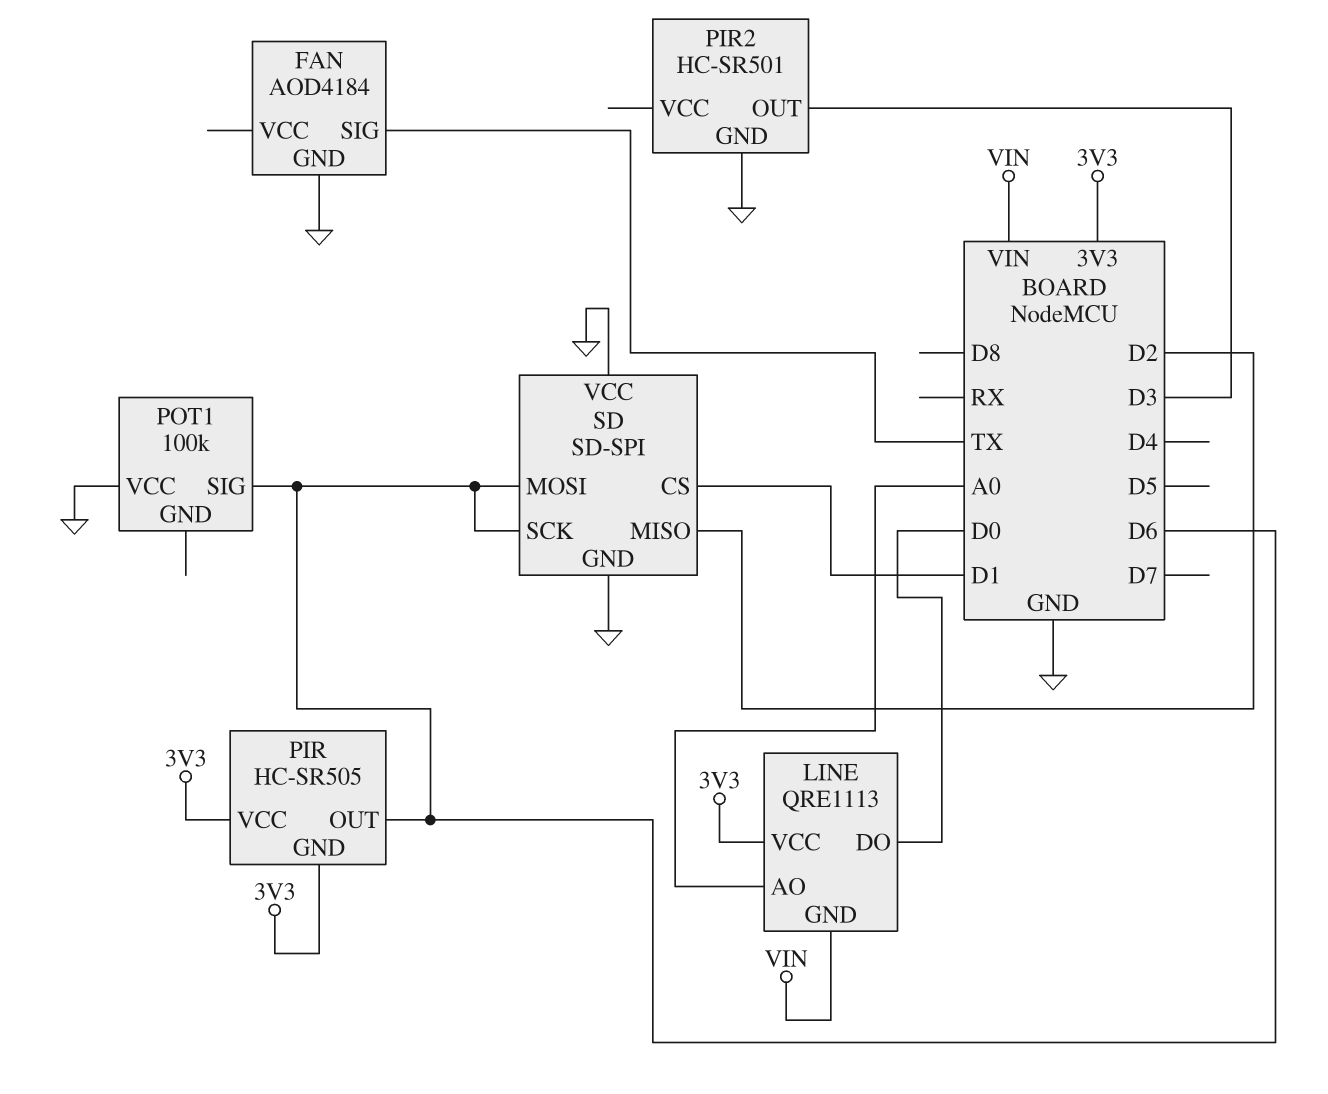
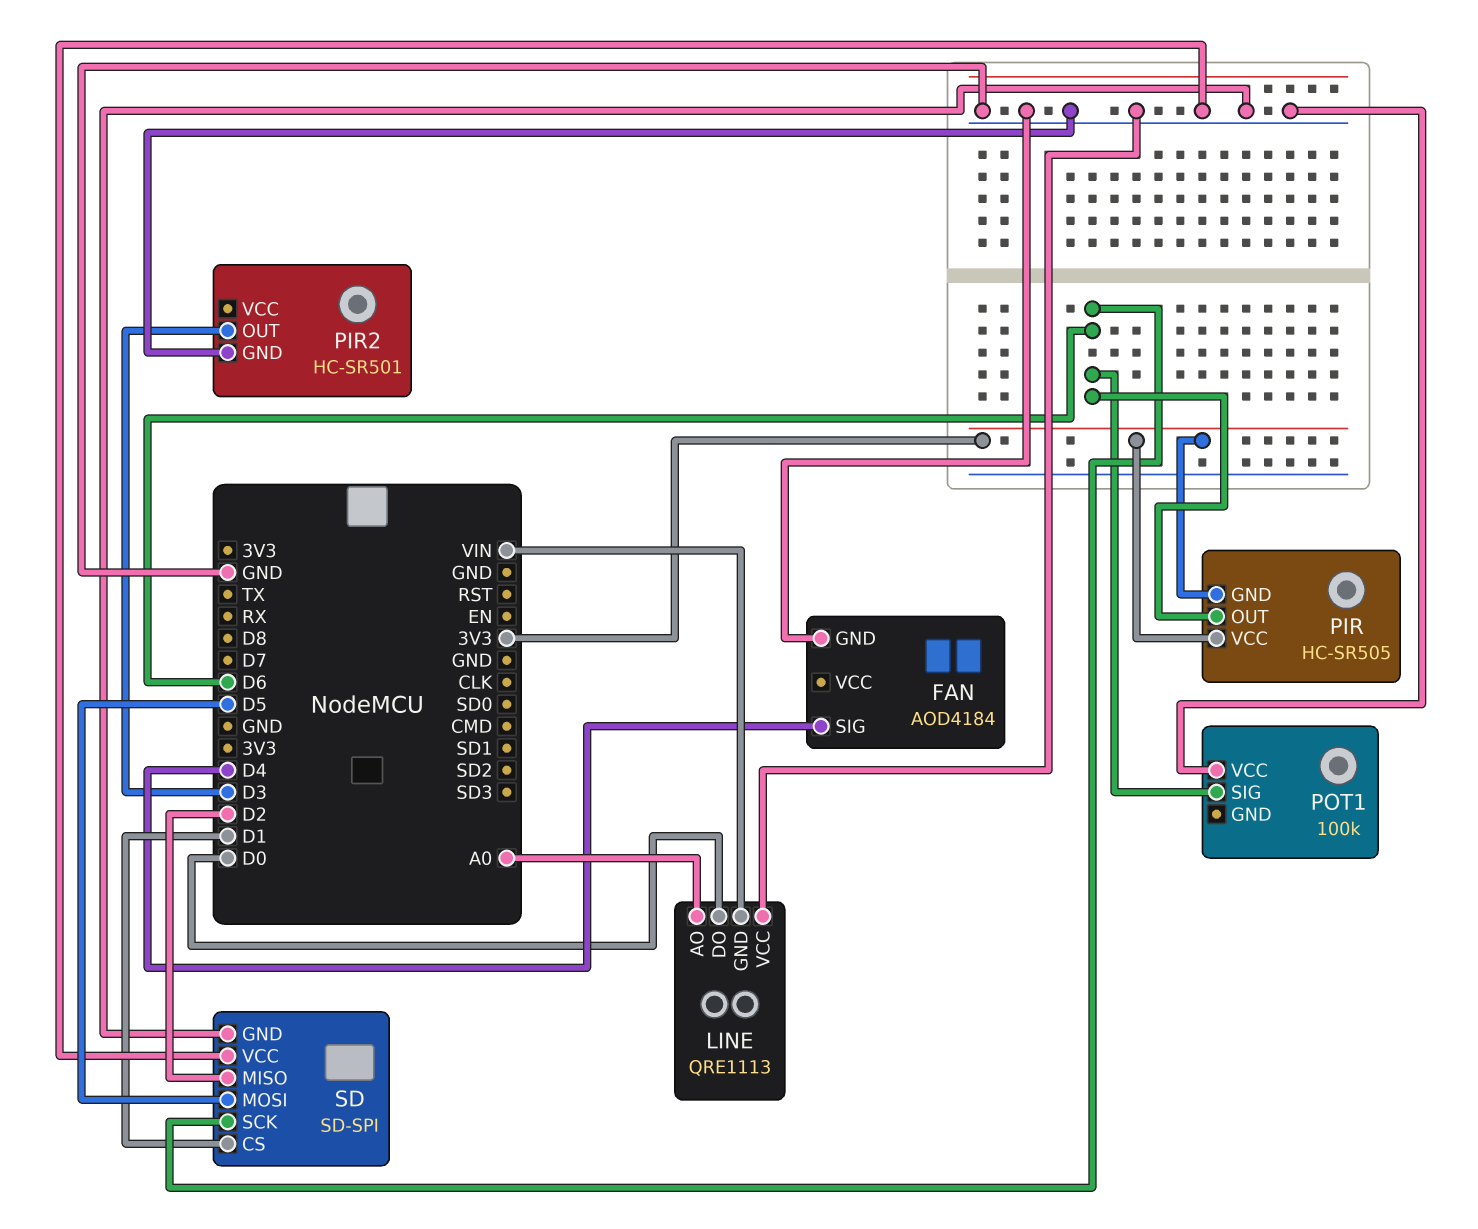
FAN pin SIG: TX -> D4
LINE pin VCC: 3V3 -> GND
SD pin MOSI: D6 -> D5

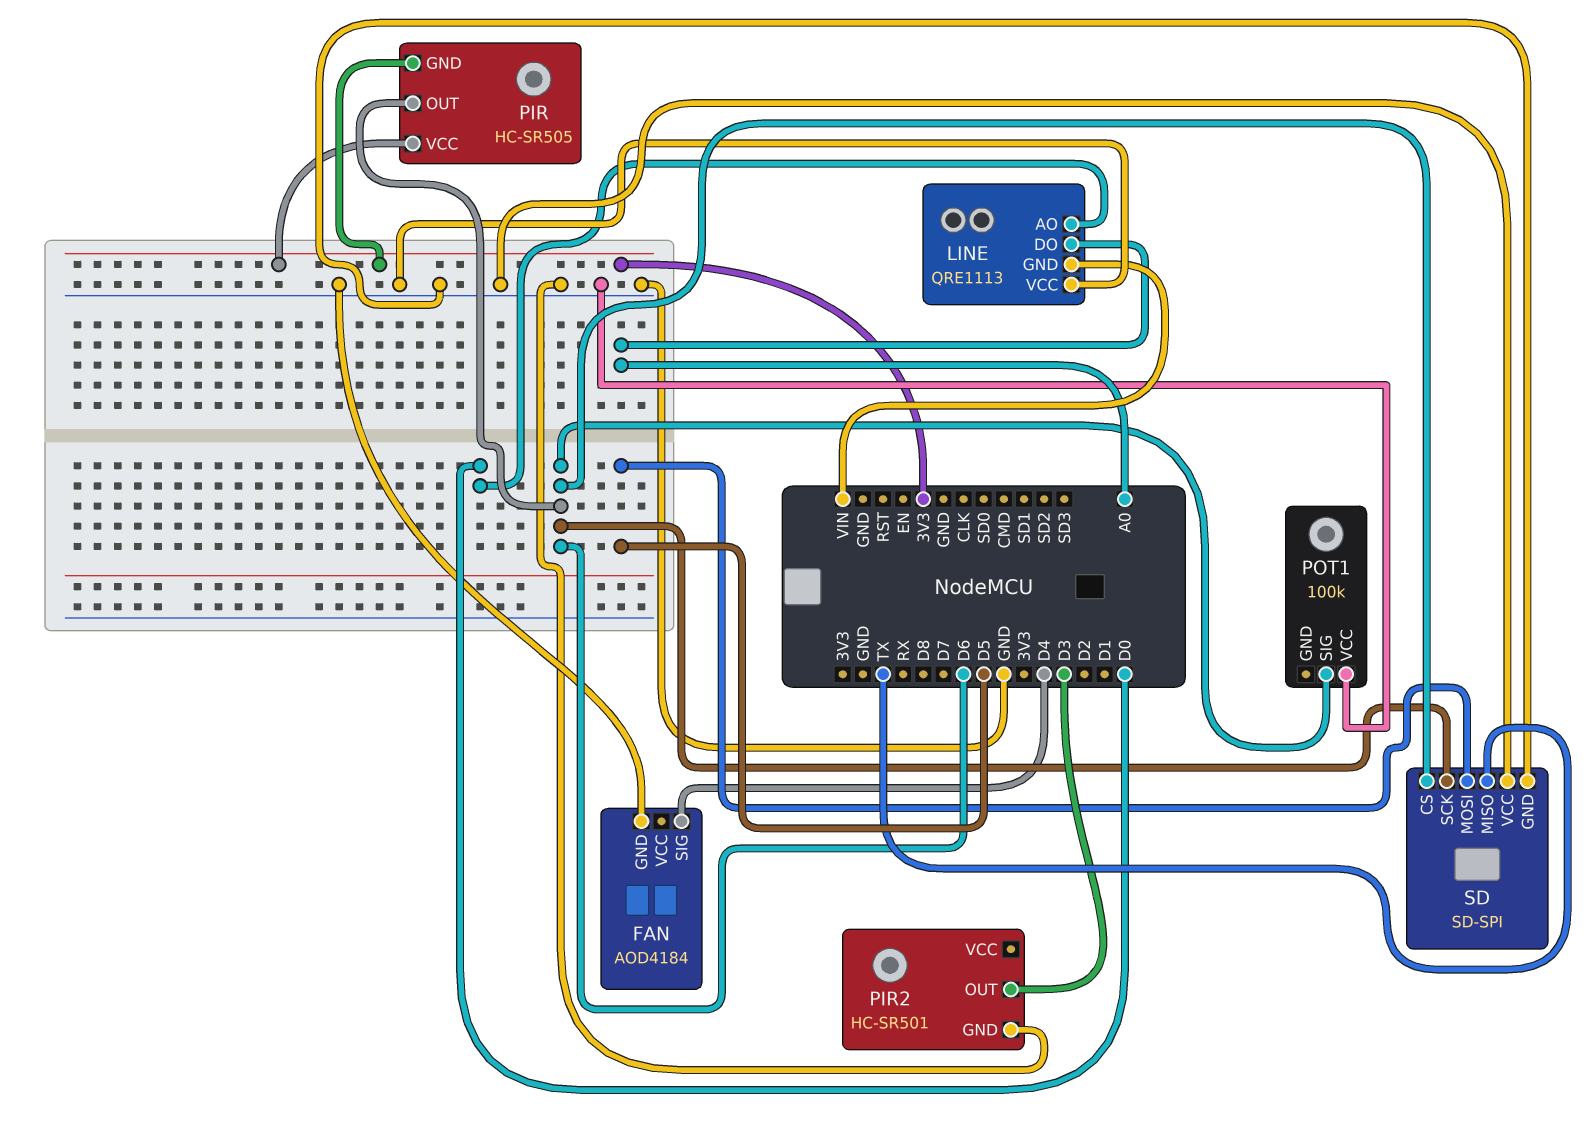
LINE pin AO: A0 -> D0
LINE pin DO: D0 -> A0
SD pin CS: D1 -> D6
SD pin MISO: D2 -> TX

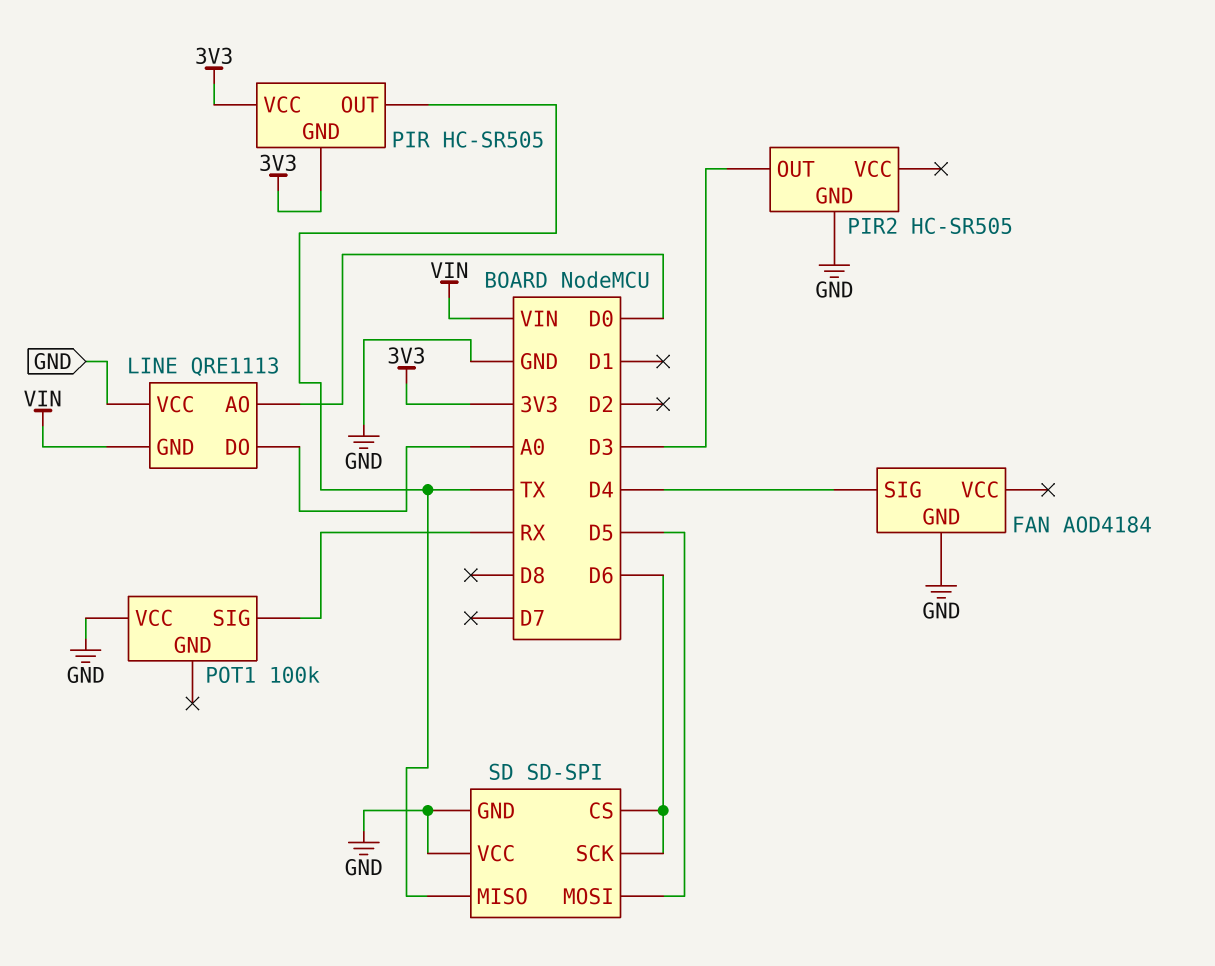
PIR pin OUT: D6 -> TX
PIR2: HC-SR501 -> HC-SR505
POT1 pin SIG: D6 -> RX

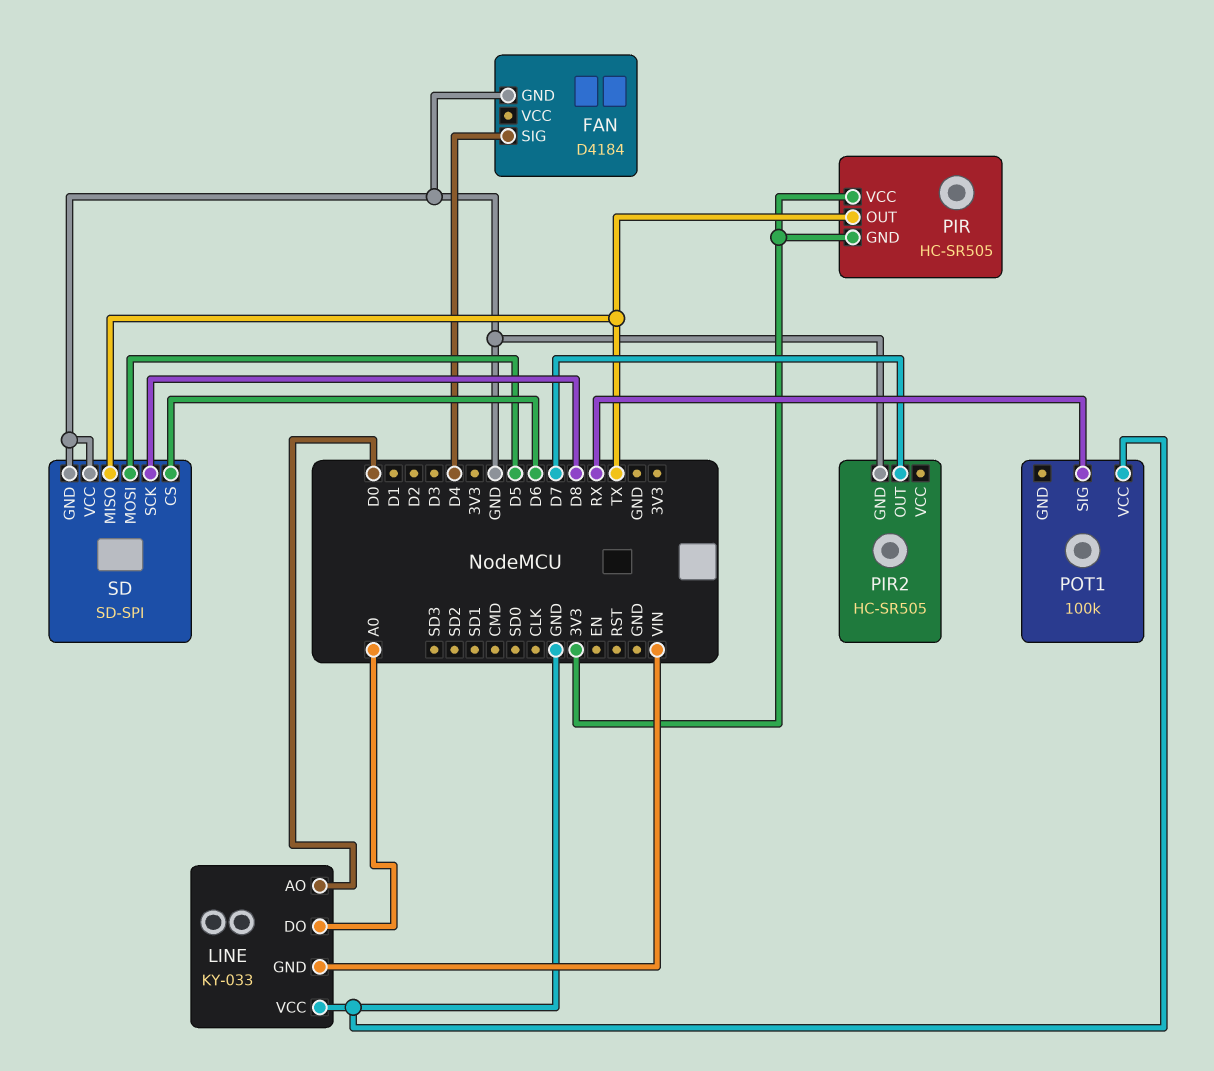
FAN: AOD4184 -> D4184
LINE: QRE1113 -> KY-033
PIR2 pin OUT: D3 -> D7
SD pin SCK: D6 -> D8

